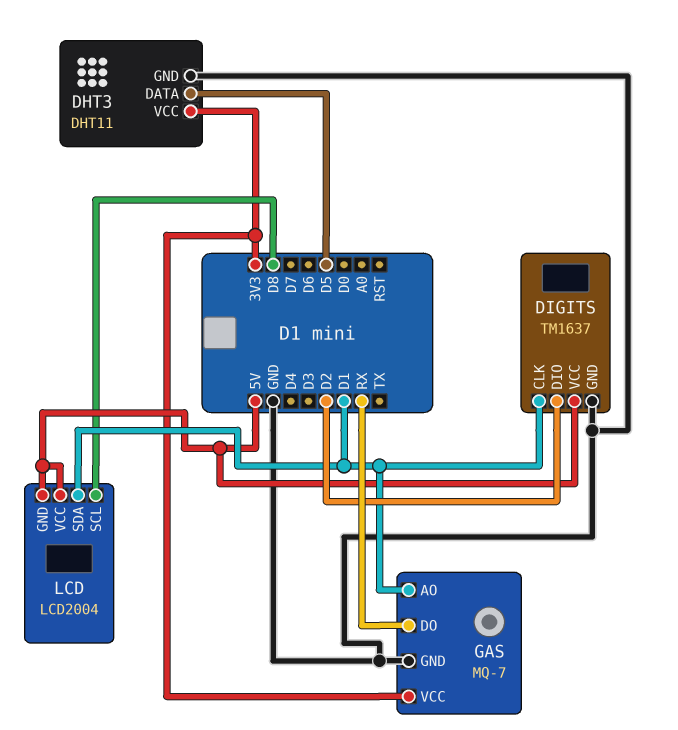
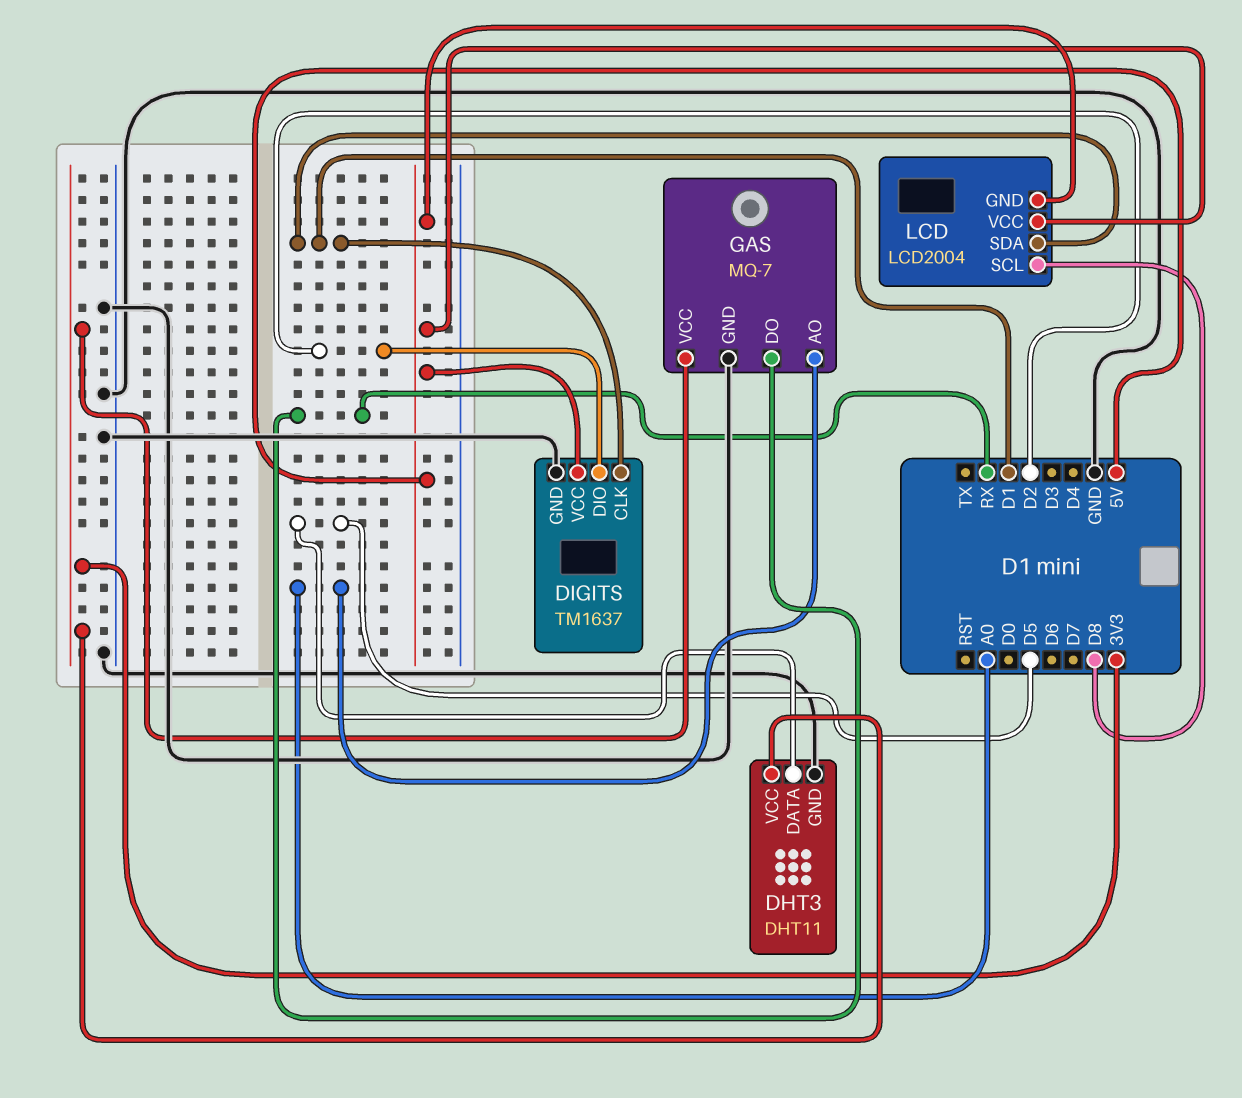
GAS pin AO: D1 -> A0

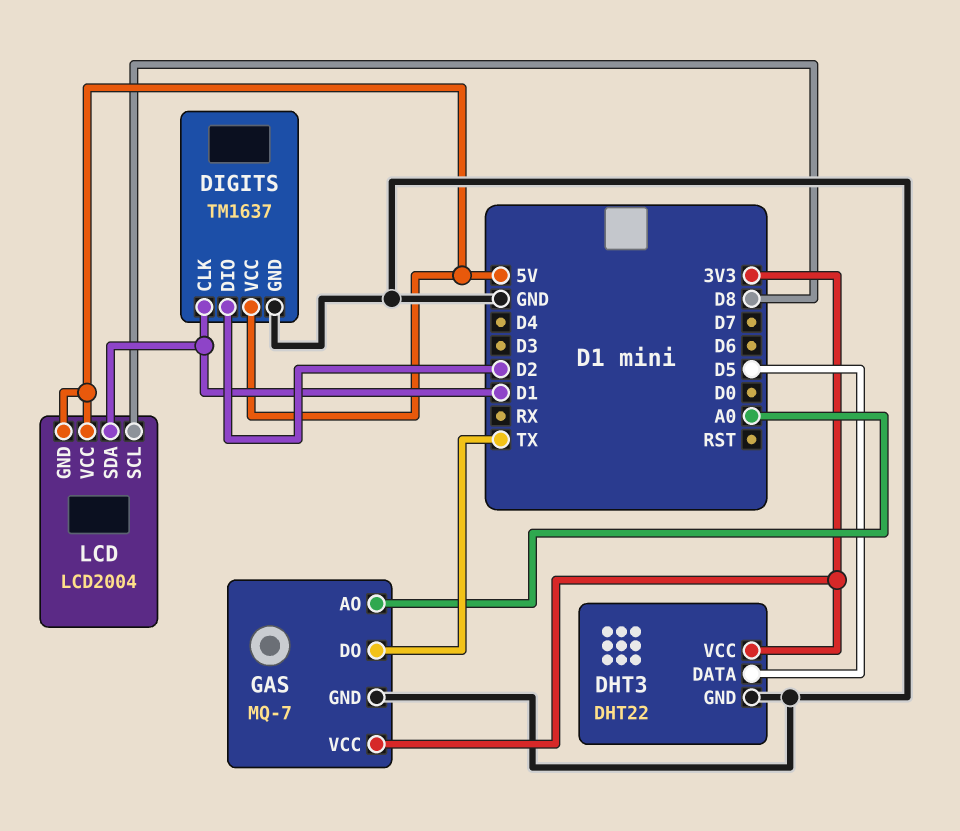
DHT3: DHT11 -> DHT22
GAS pin DO: RX -> TX

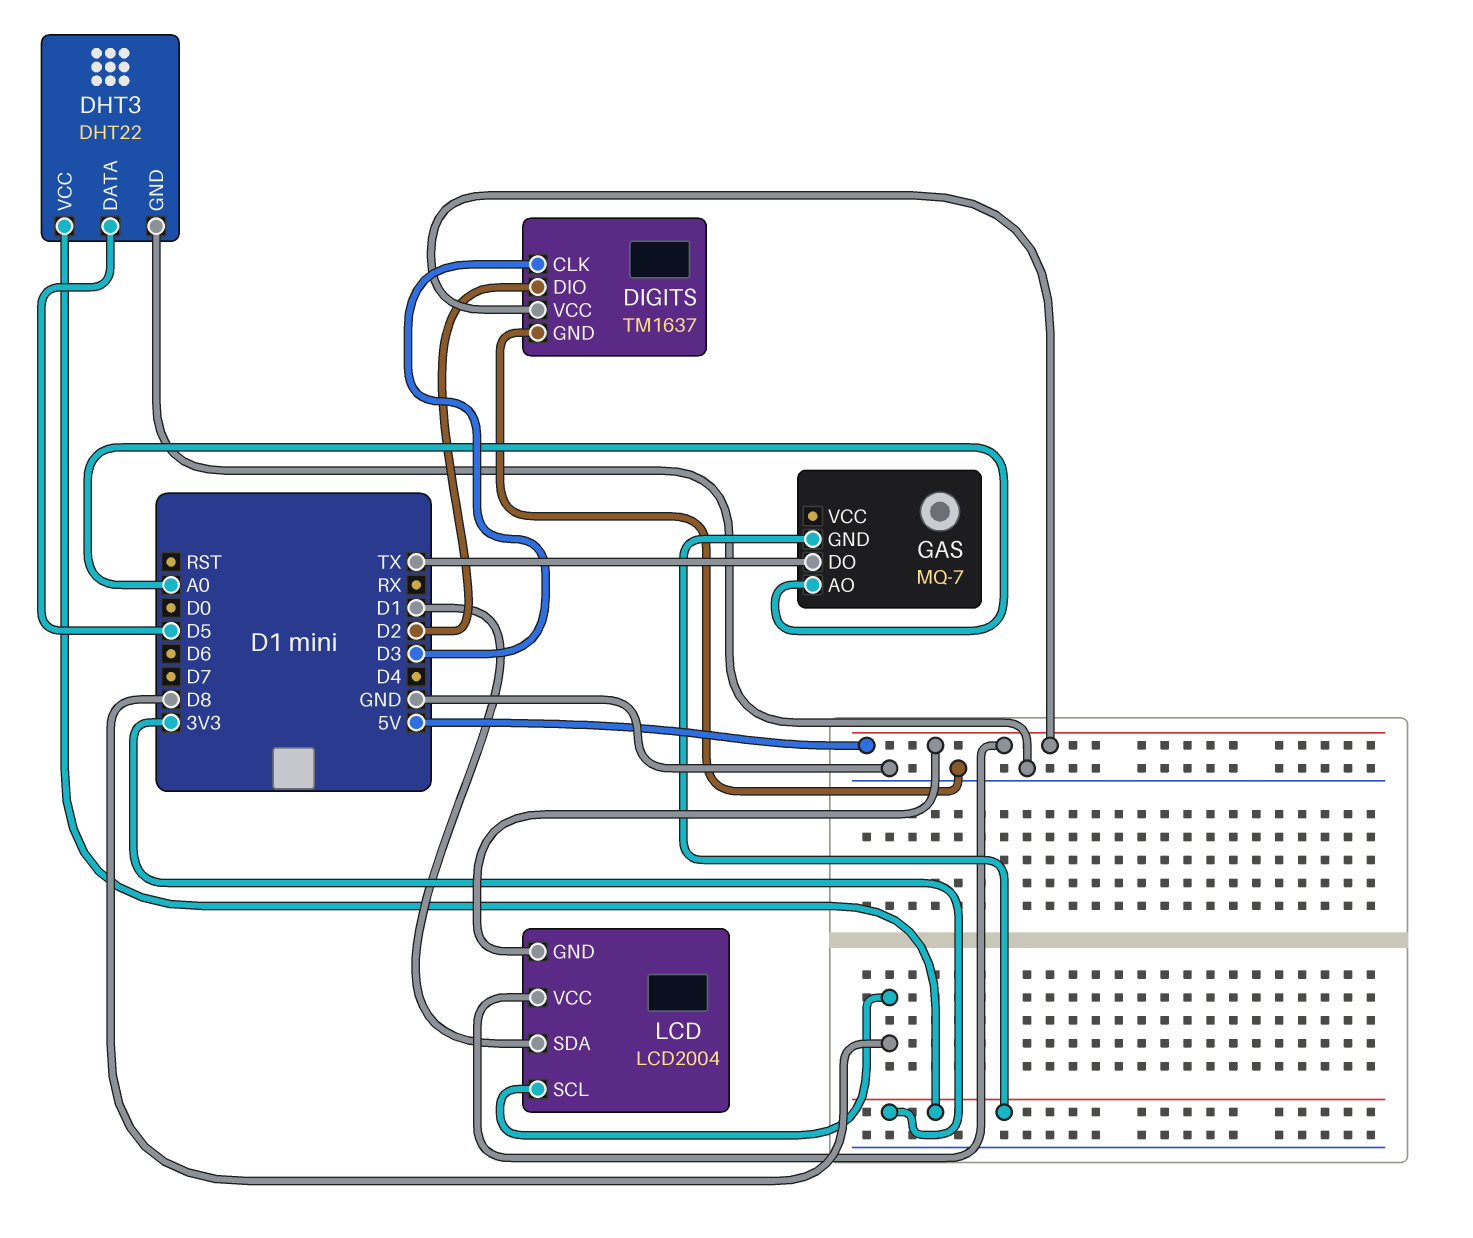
DIGITS pin CLK: D1 -> D3
GAS pin GND: GND -> 3V3
GAS pin VCC: 3V3 -> none

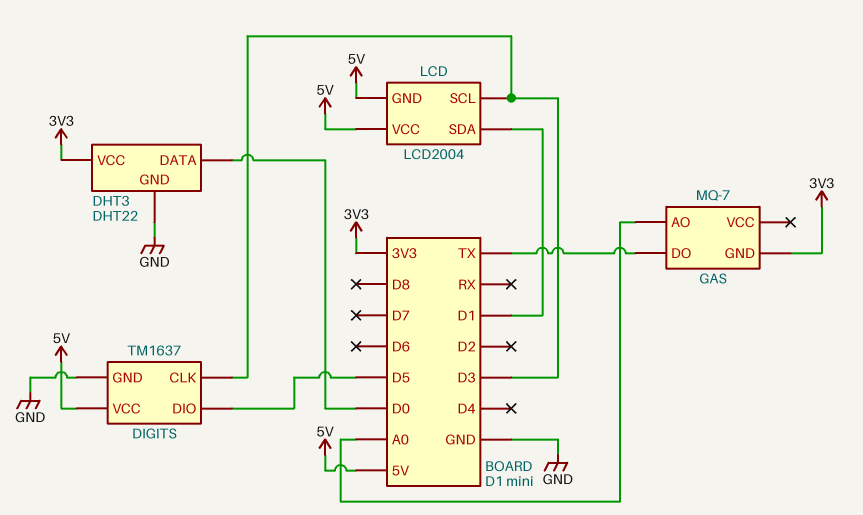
DHT3 pin DATA: D5 -> D0
DIGITS pin DIO: D2 -> D5
LCD pin SCL: D8 -> D3

